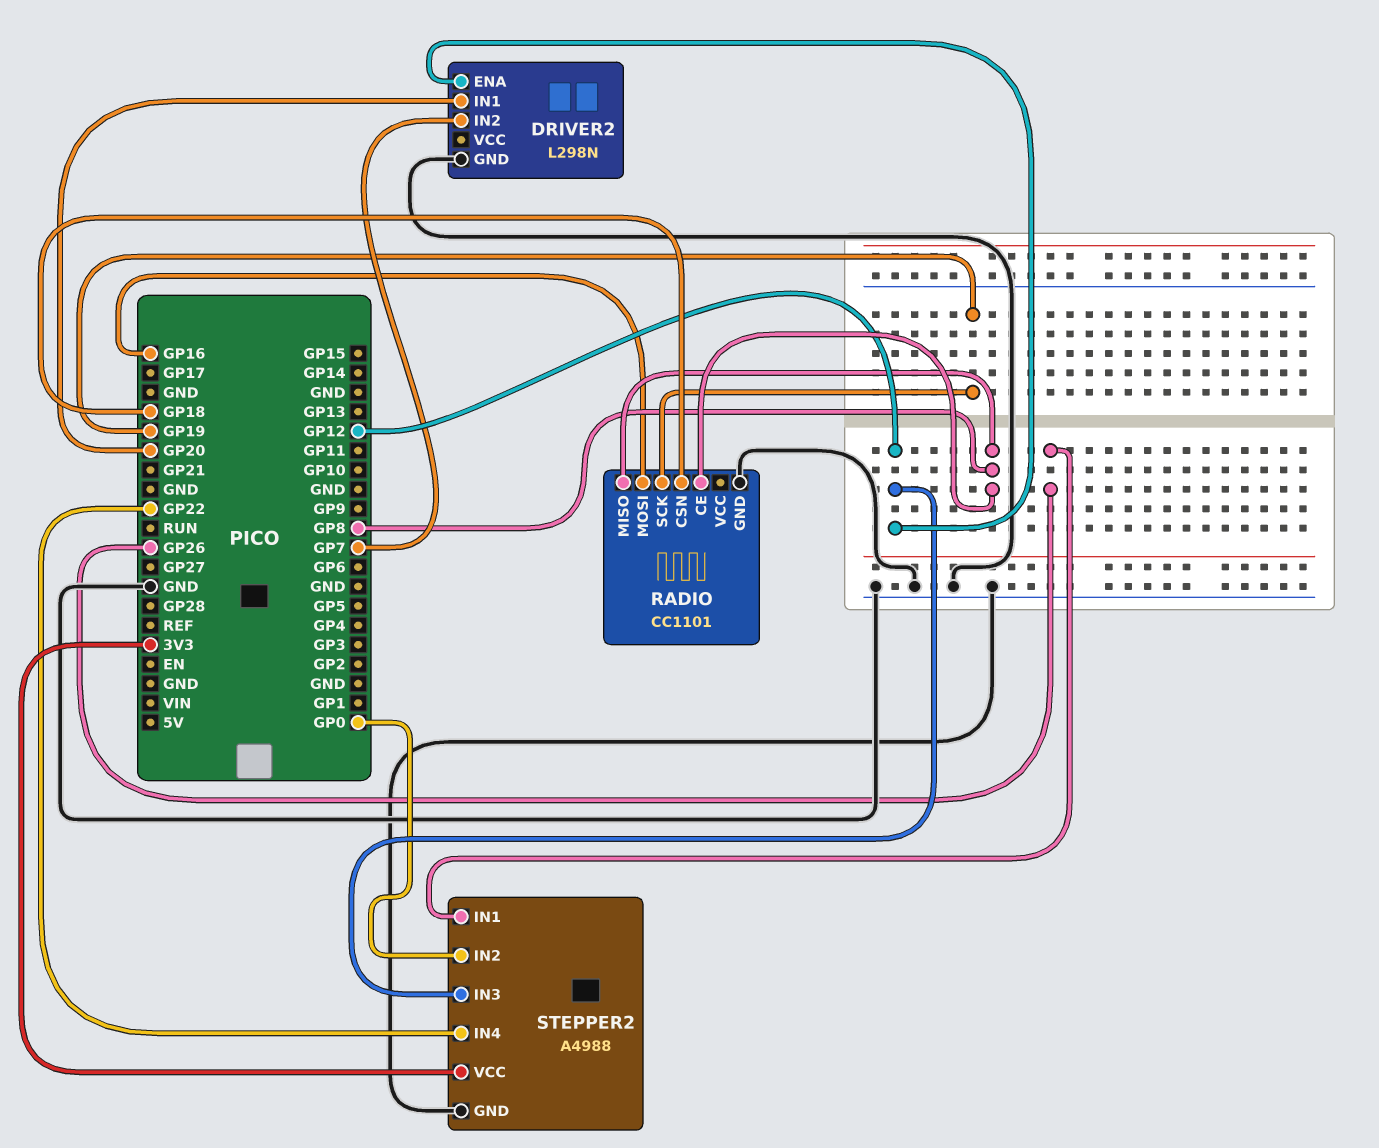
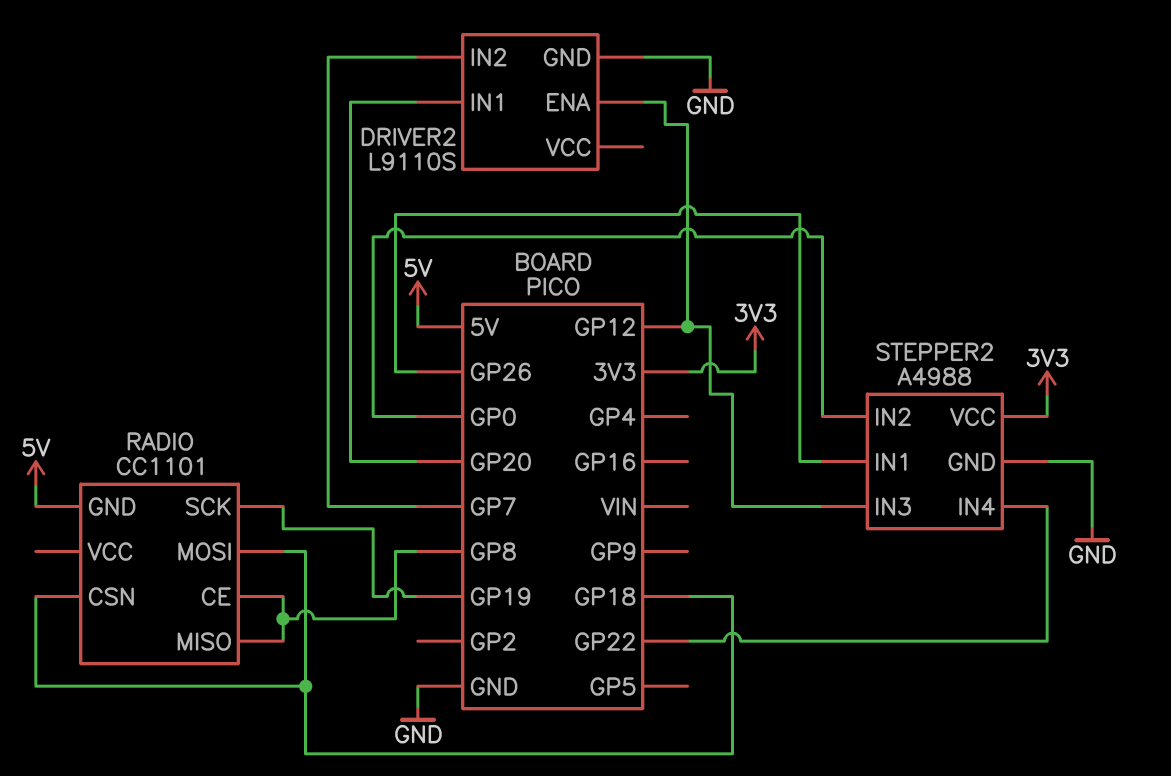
DRIVER2: L298N -> L9110S
RADIO pin GND: GND -> 5V
RADIO pin MOSI: GP16 -> GP18

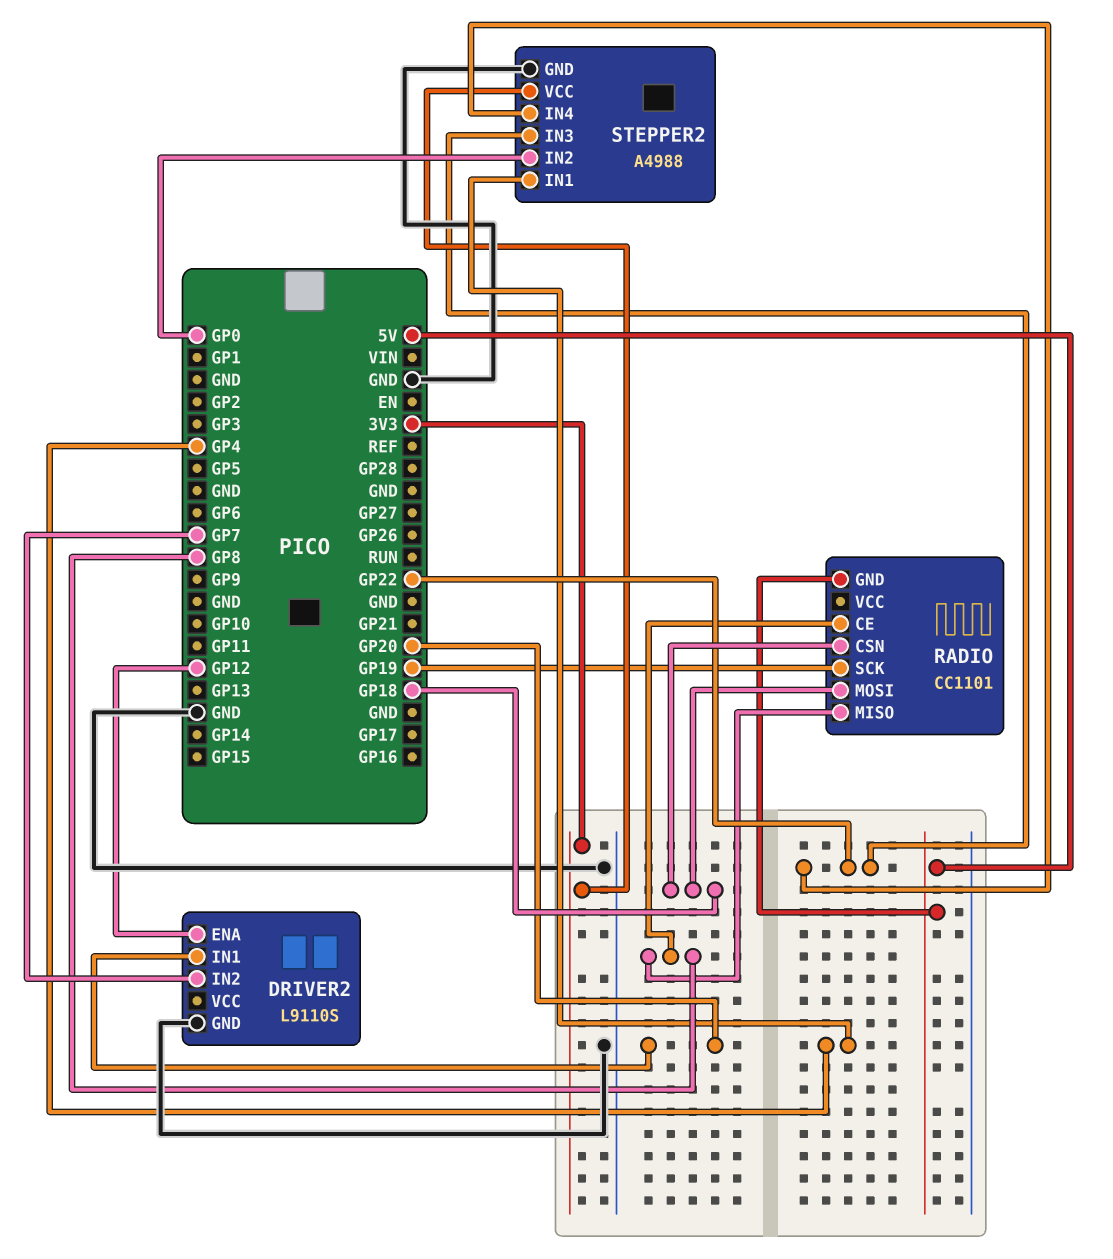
STEPPER2 pin IN1: GP26 -> GP4
STEPPER2 pin IN3: GP12 -> GP22

